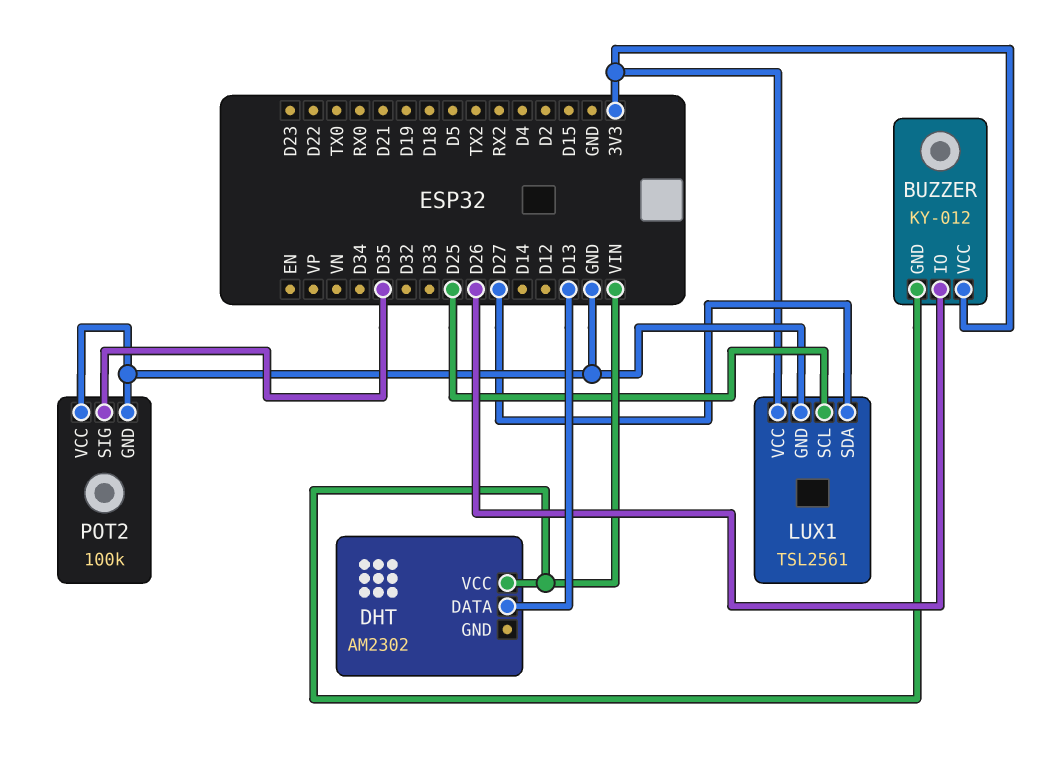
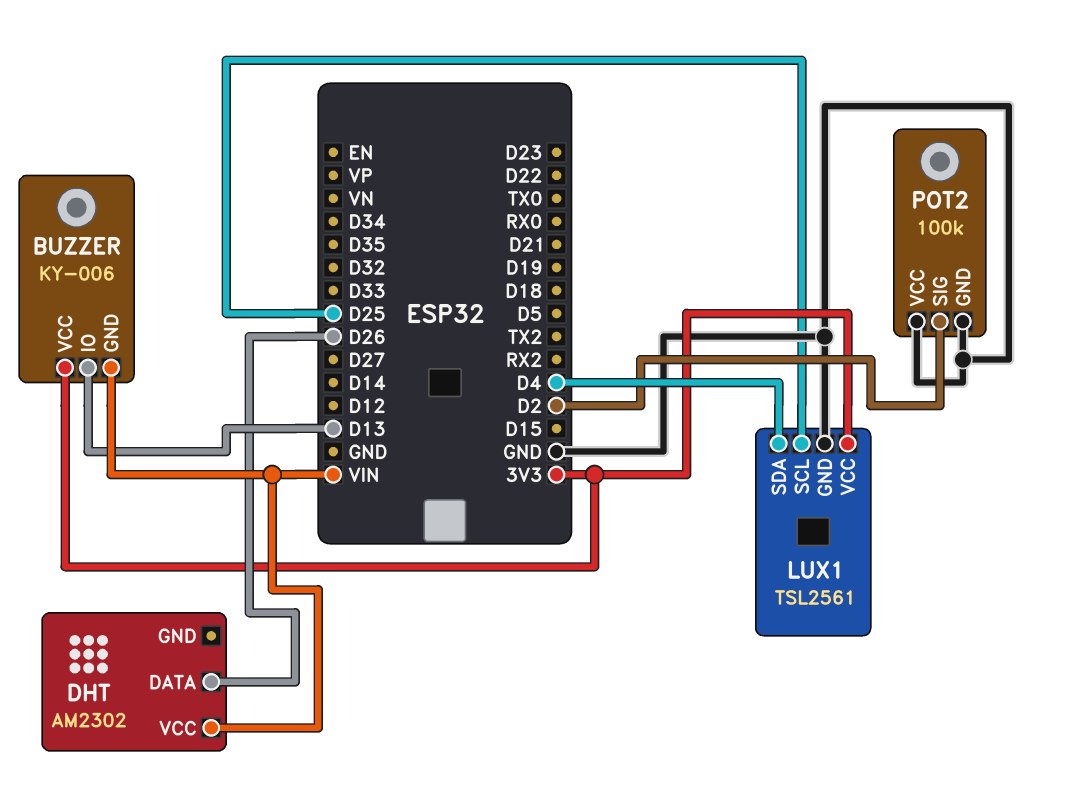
BUZZER: KY-012 -> KY-006
BUZZER pin IO: D26 -> D13
DHT pin DATA: D13 -> D26
LUX1 pin SDA: D27 -> D4
POT2 pin SIG: D35 -> D2

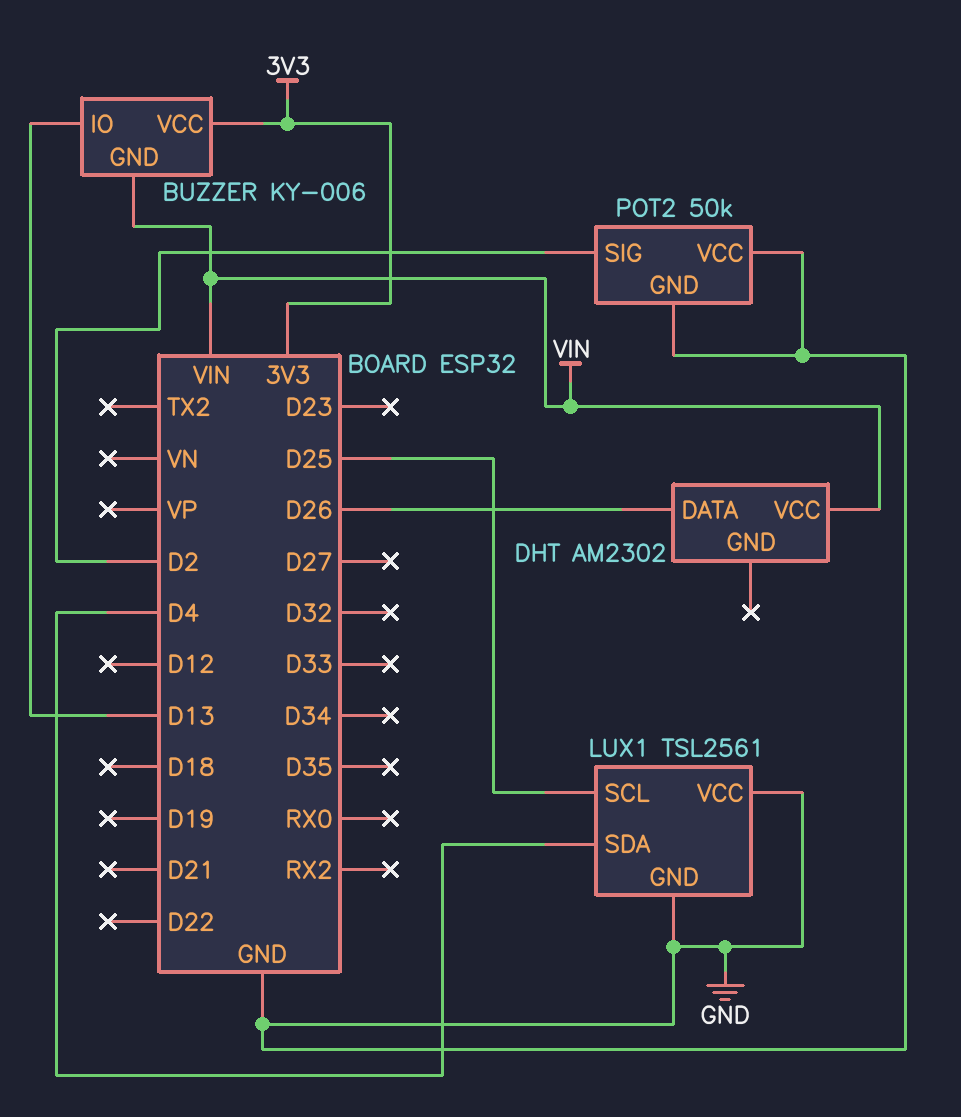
LUX1 pin VCC: 3V3 -> GND
POT2: 100k -> 50k

